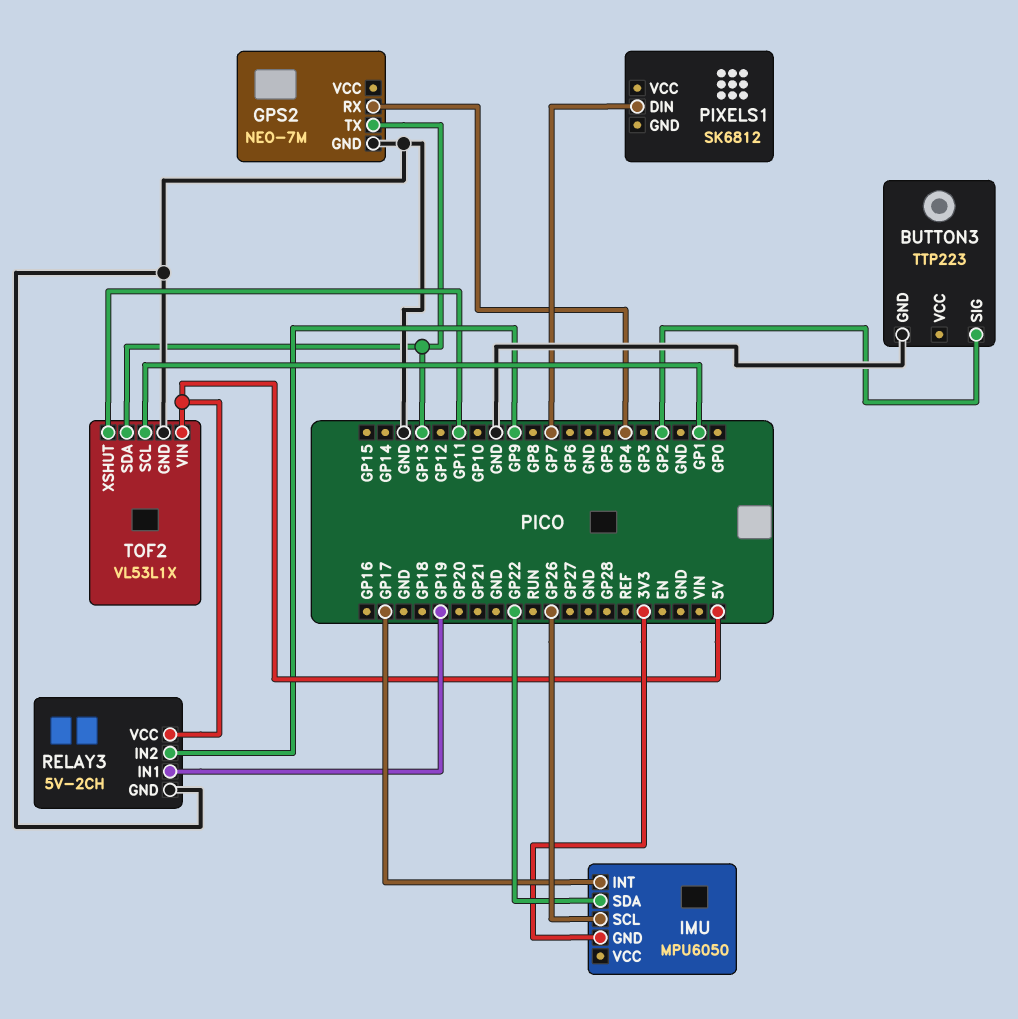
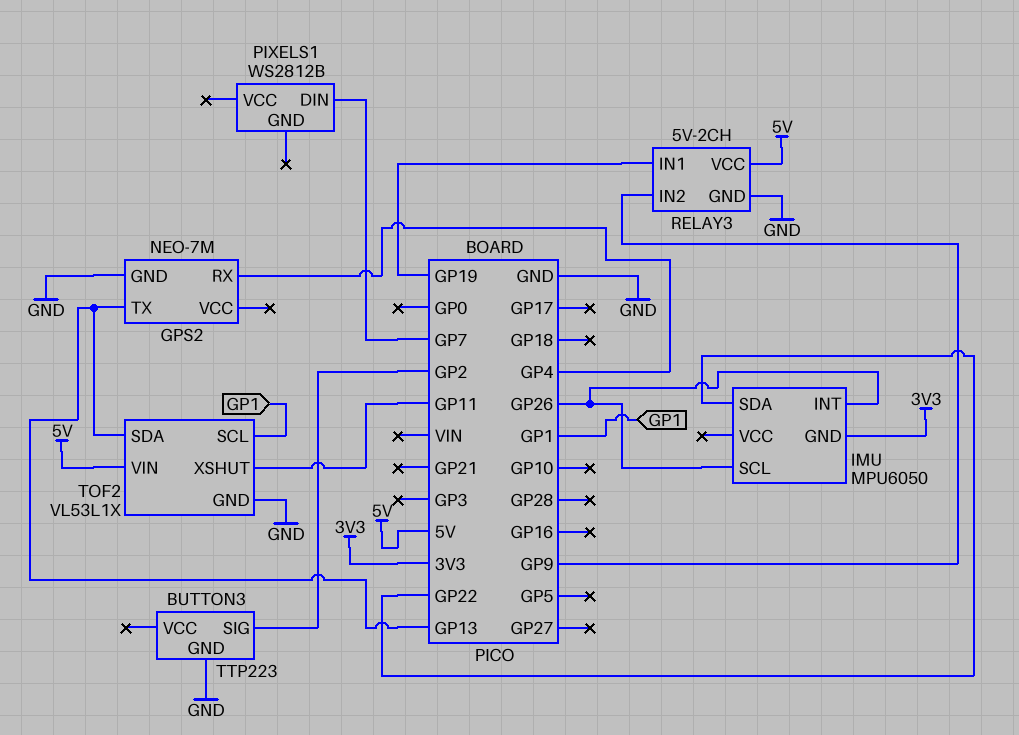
IMU pin INT: GP17 -> GP26
PIXELS1: SK6812 -> WS2812B

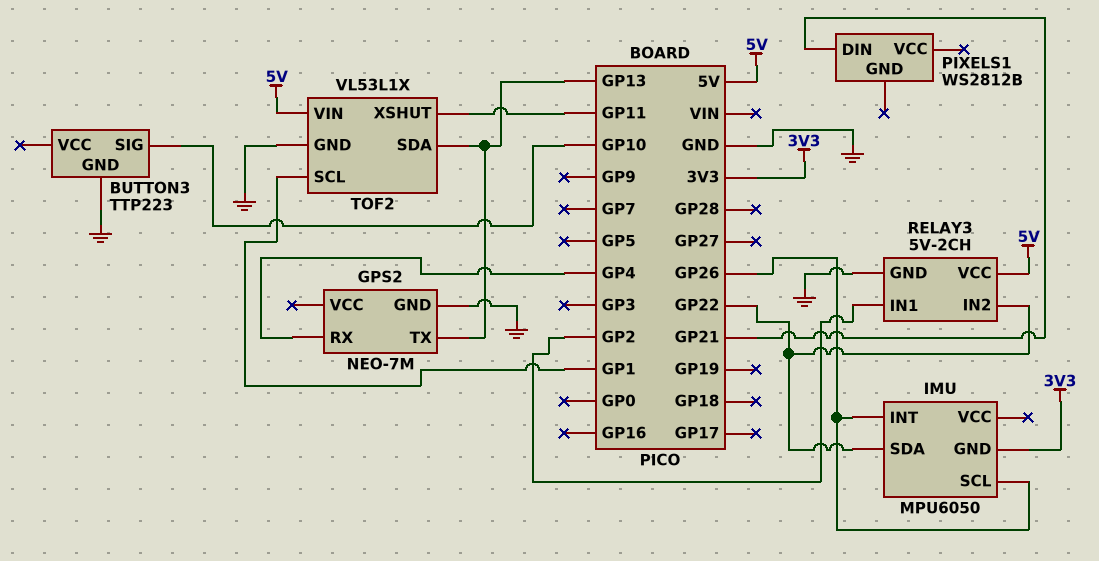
BUTTON3 pin SIG: GP2 -> GP10
PIXELS1 pin DIN: GP7 -> GP21
RELAY3 pin IN1: GP19 -> GP2
RELAY3 pin IN2: GP9 -> GP22

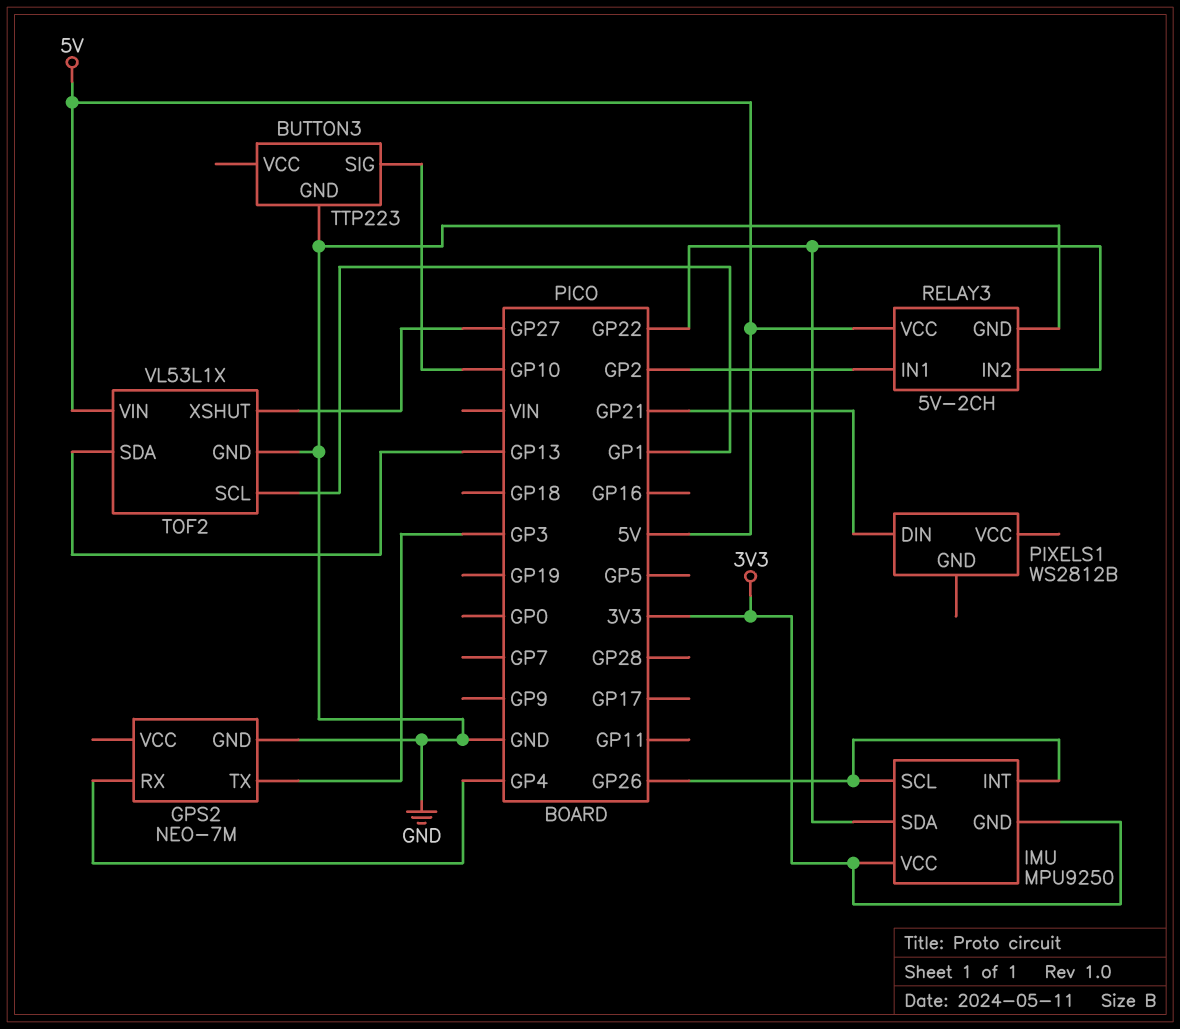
GPS2 pin TX: GP13 -> GP3
IMU: MPU6050 -> MPU9250
IMU pin VCC: none -> 3V3
TOF2 pin XSHUT: GP11 -> GP27

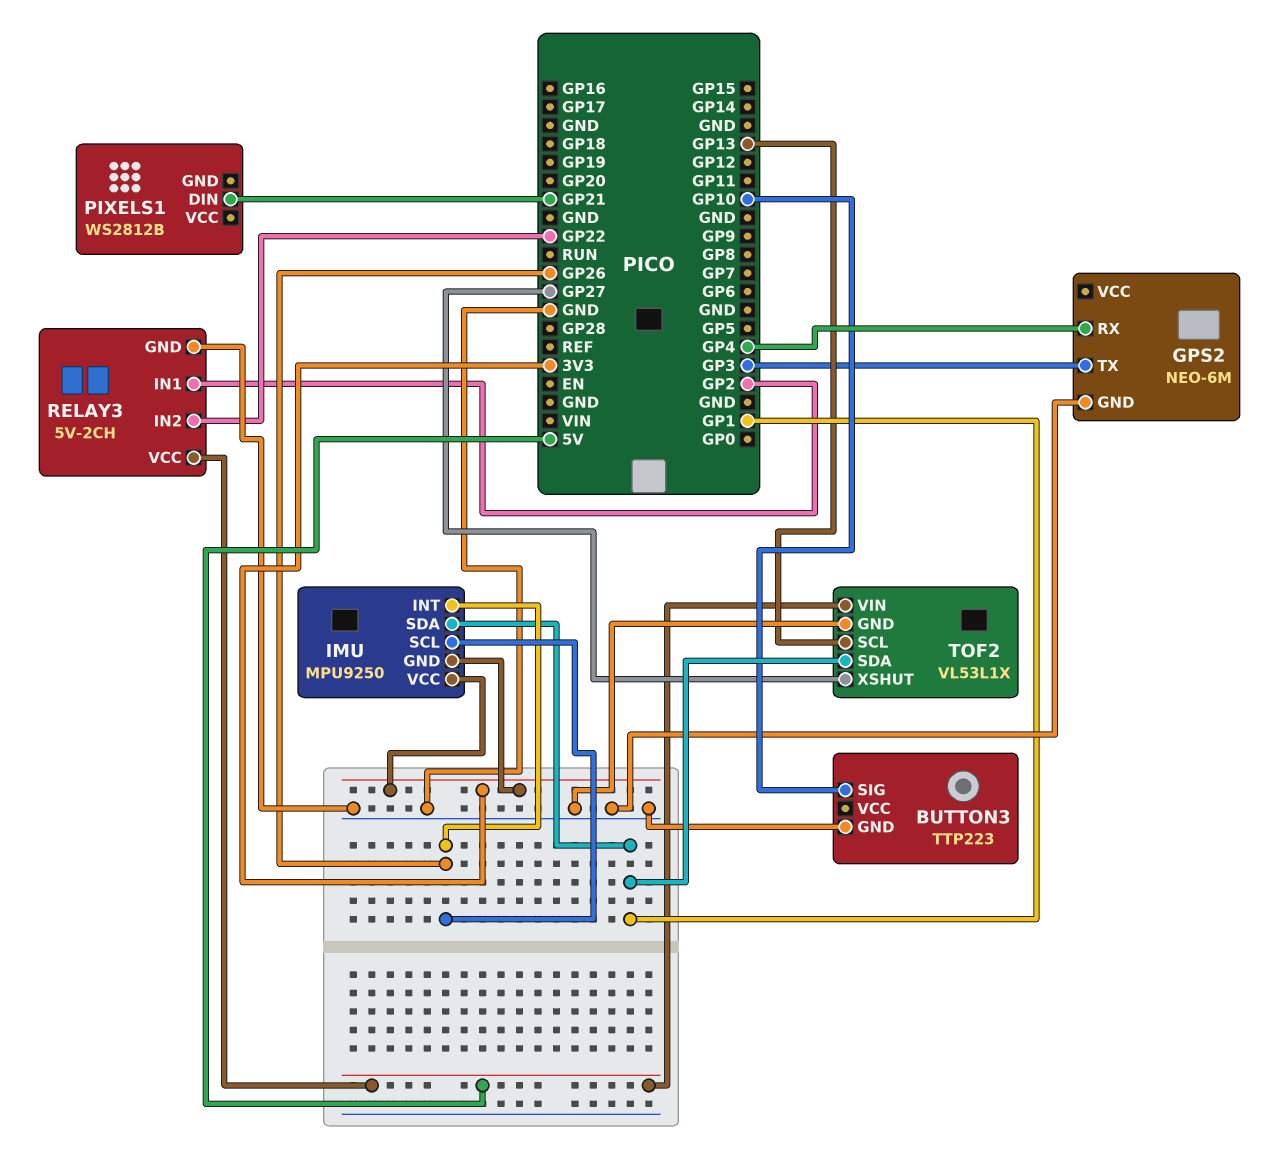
GPS2: NEO-7M -> NEO-6M
IMU pin SDA: GP22 -> GP1
TOF2 pin SCL: GP1 -> GP13
TOF2 pin SDA: GP13 -> GP1

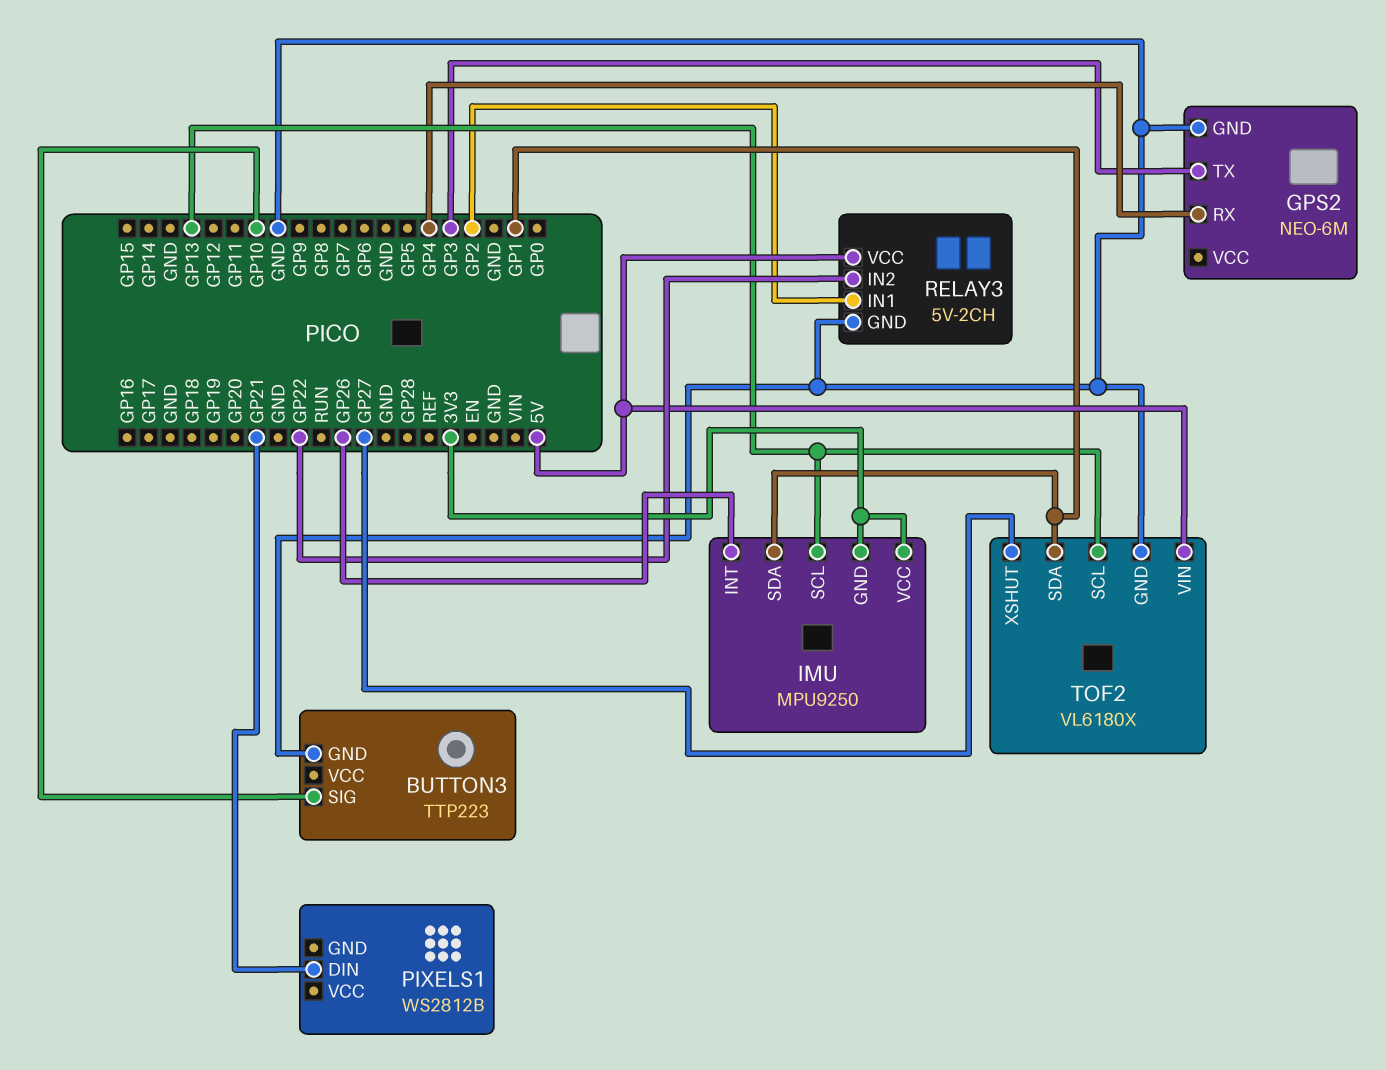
IMU pin SCL: GP26 -> GP13
TOF2: VL53L1X -> VL6180X

